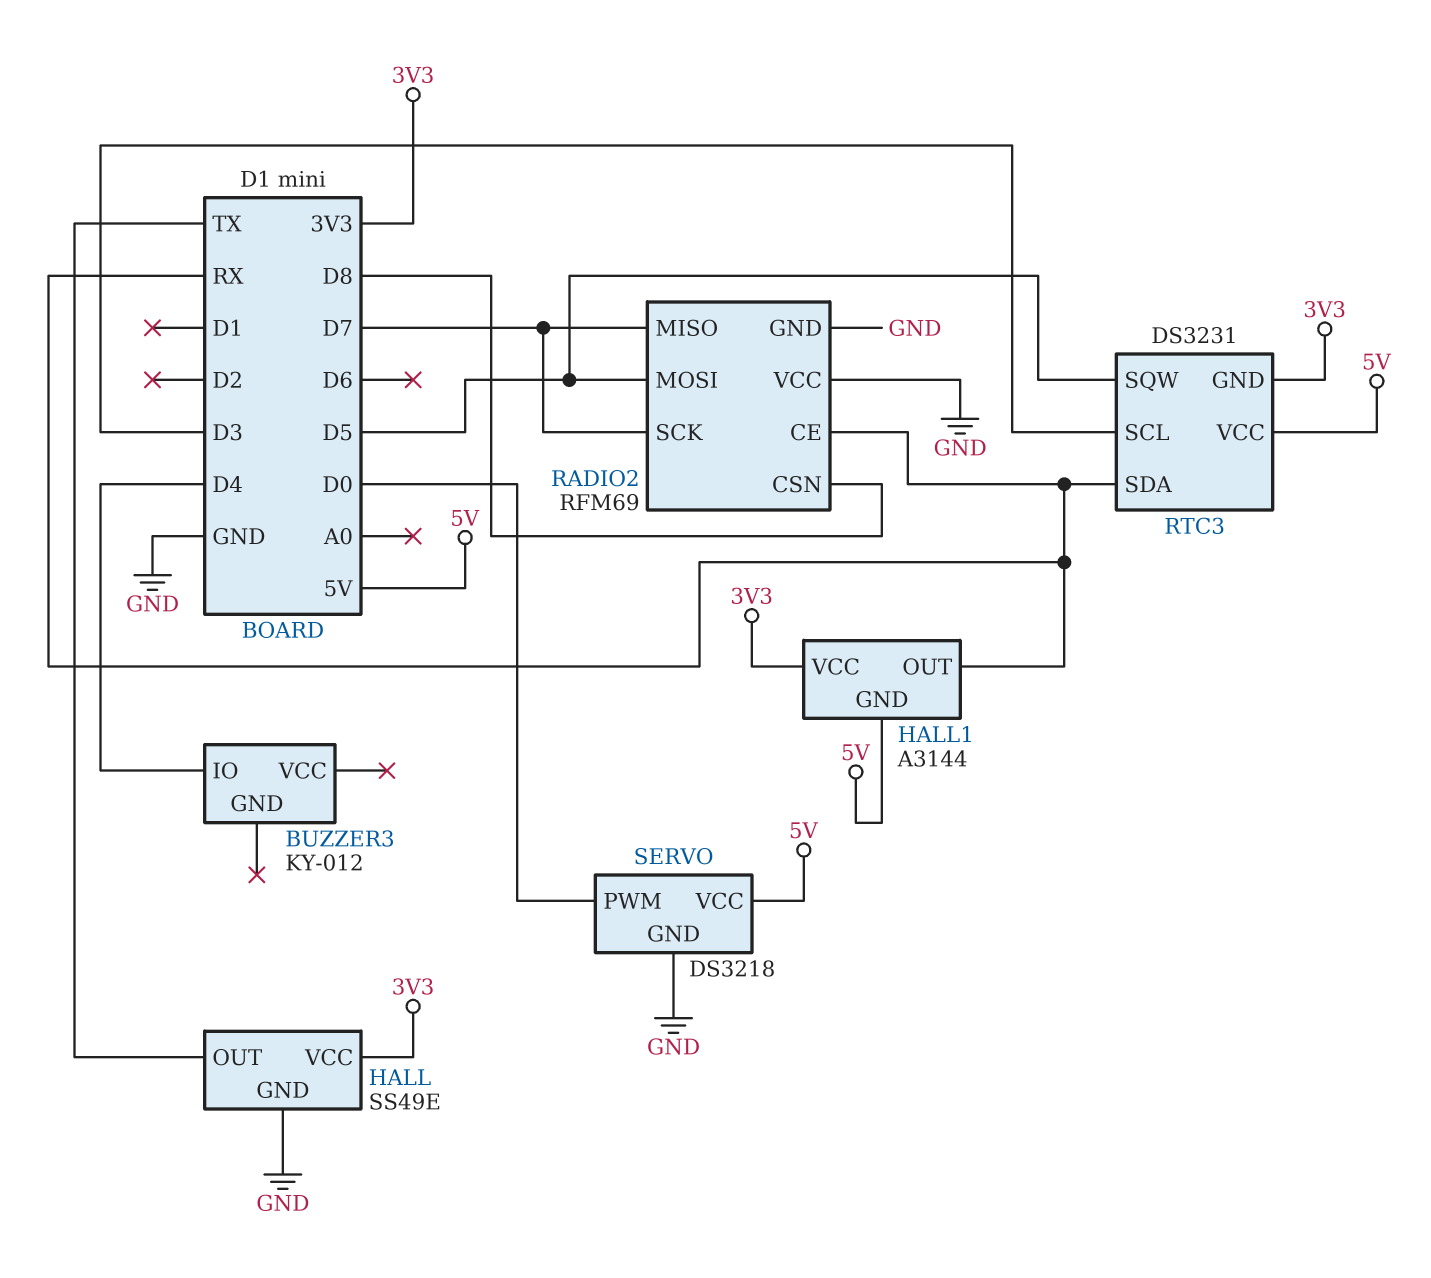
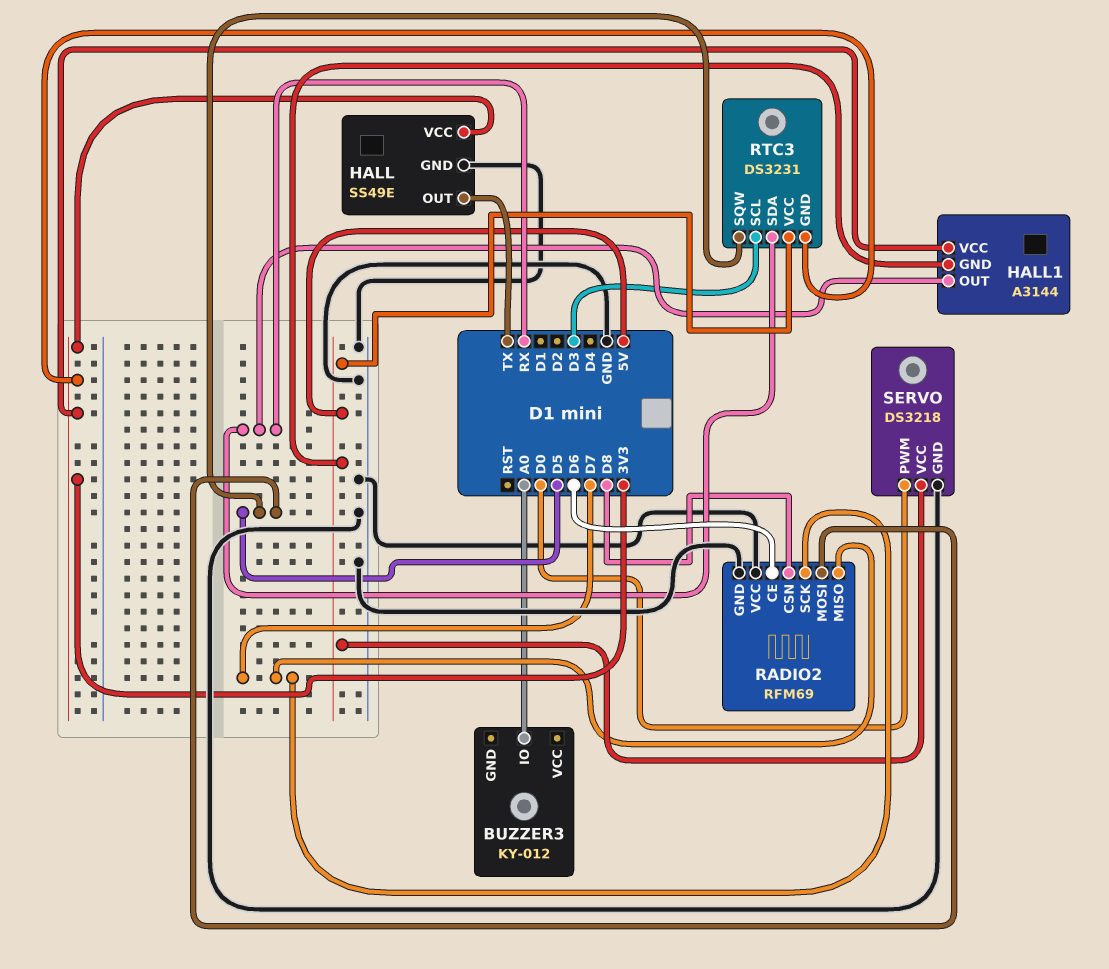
BUZZER3 pin IO: D4 -> A0
RADIO2 pin CE: RX -> D6

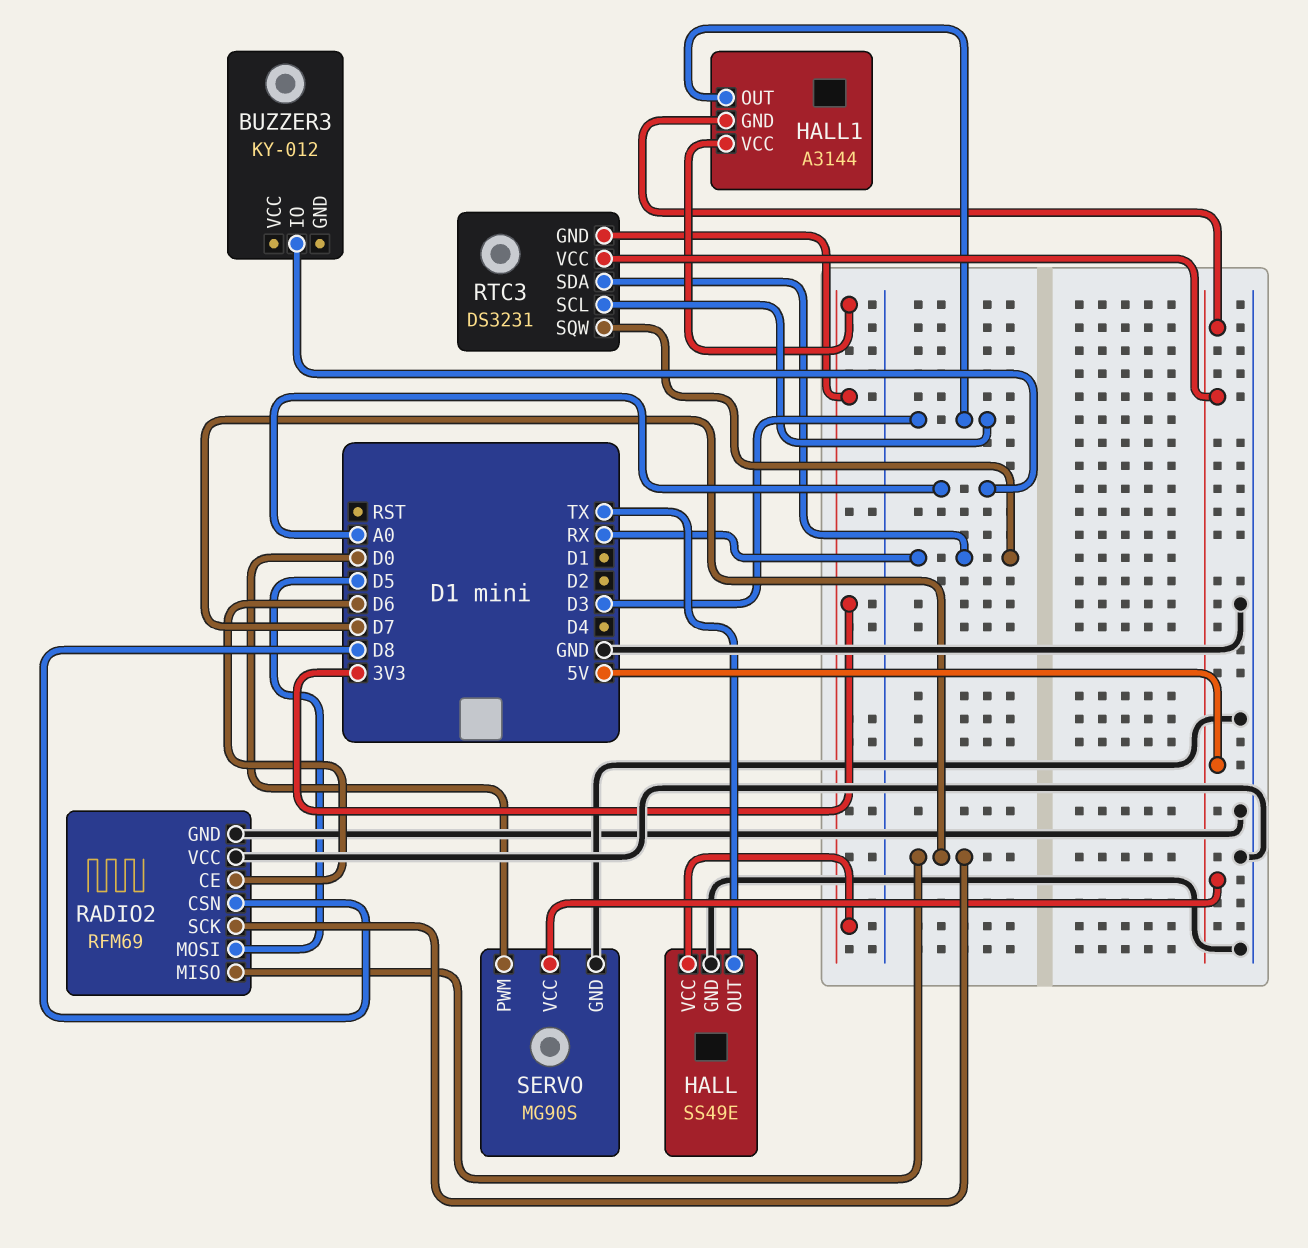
HALL1 pin OUT: RX -> D3
RTC3 pin SQW: D5 -> RX
SERVO: DS3218 -> MG90S

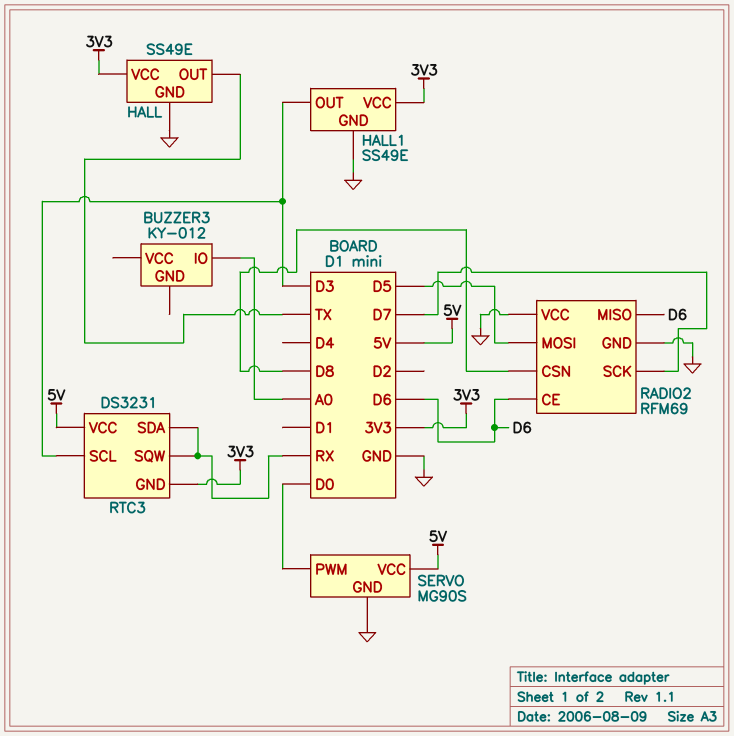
HALL1: A3144 -> SS49E
HALL1 pin GND: 5V -> GND
RADIO2 pin MISO: D7 -> D6

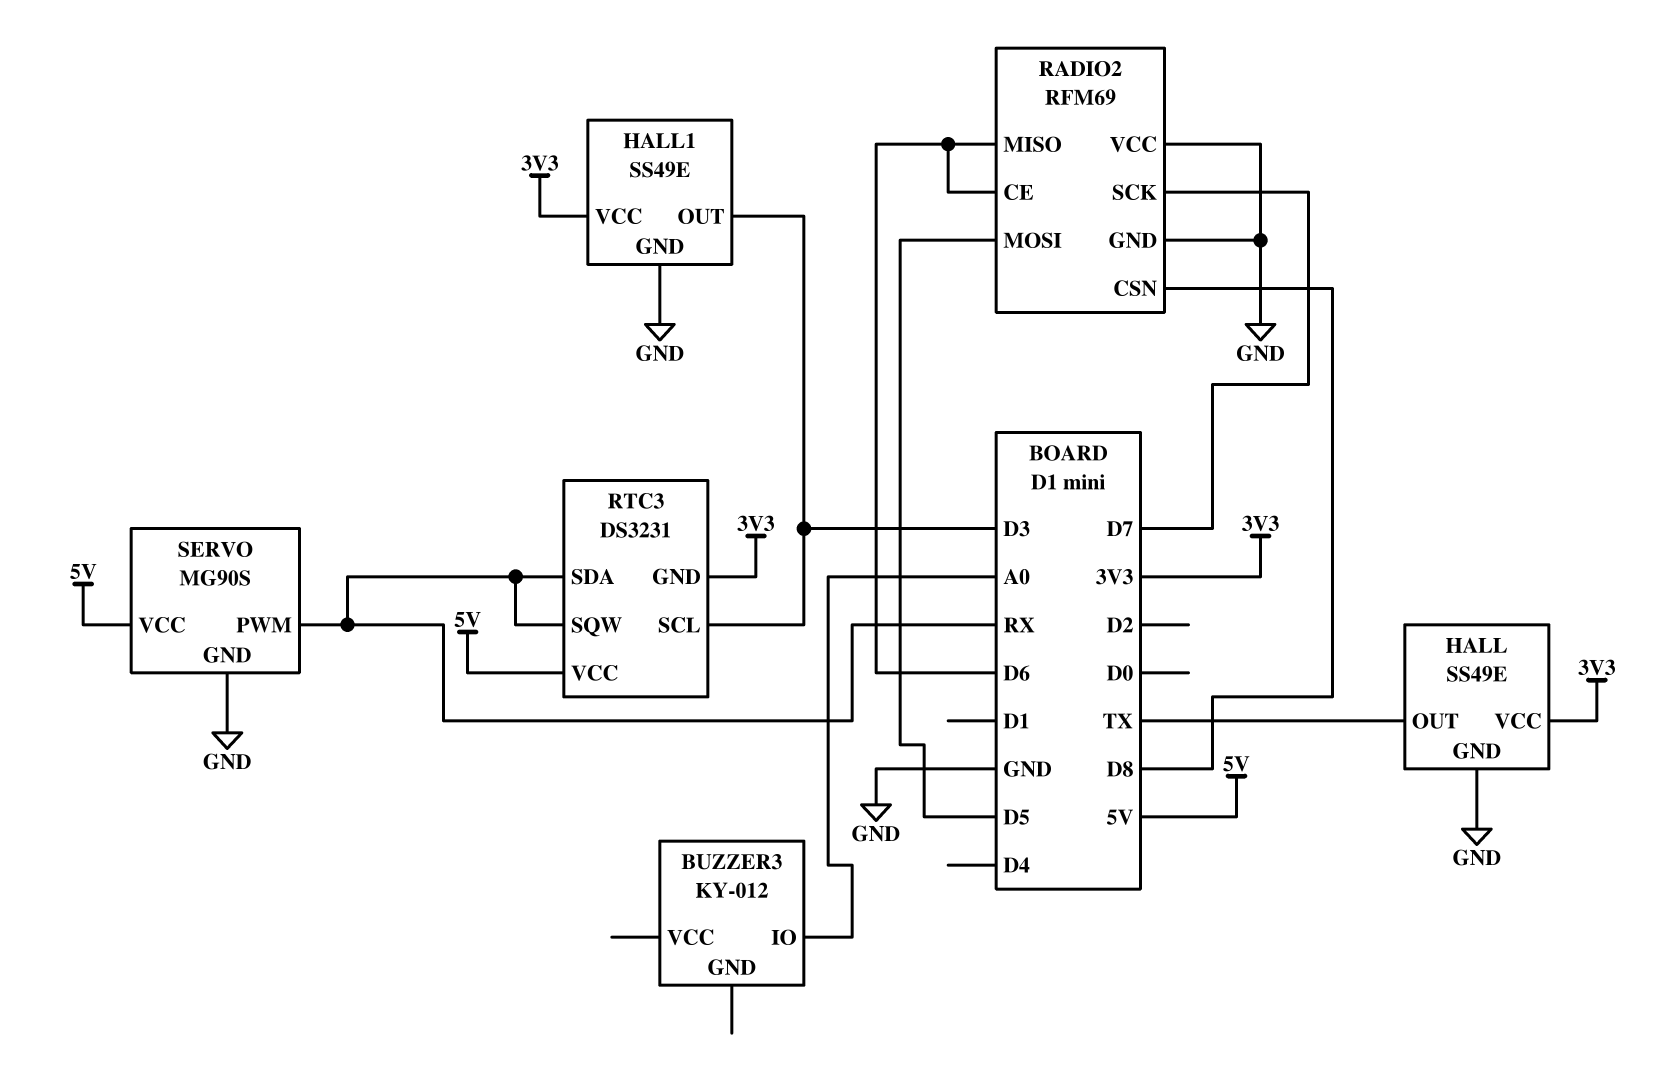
SERVO pin PWM: D0 -> RX

